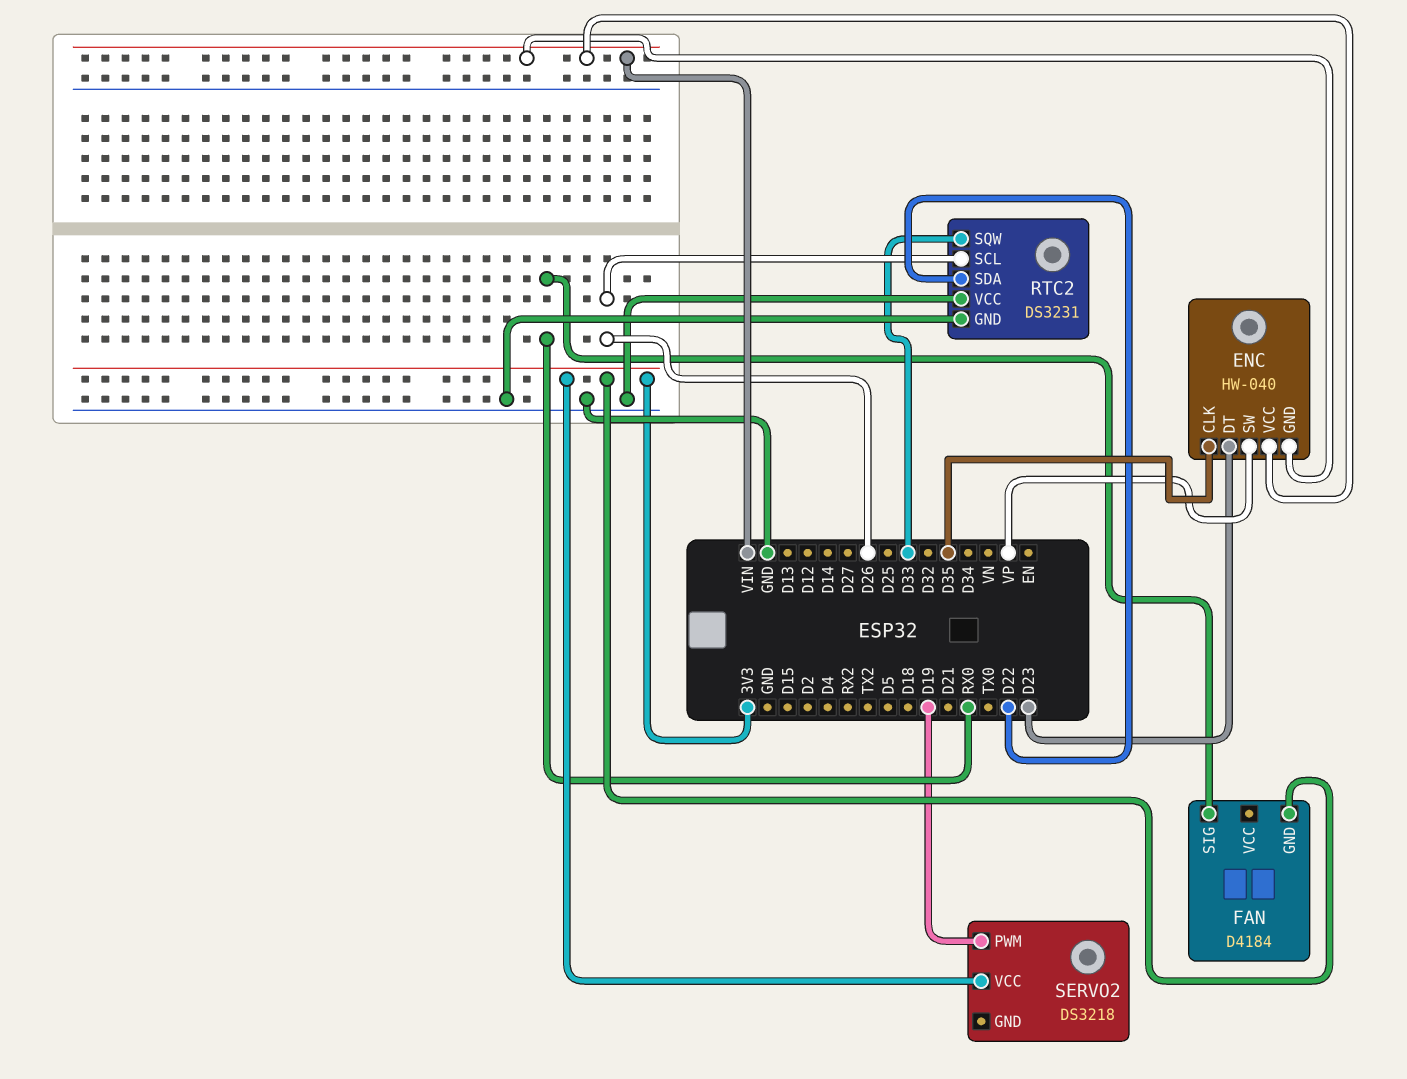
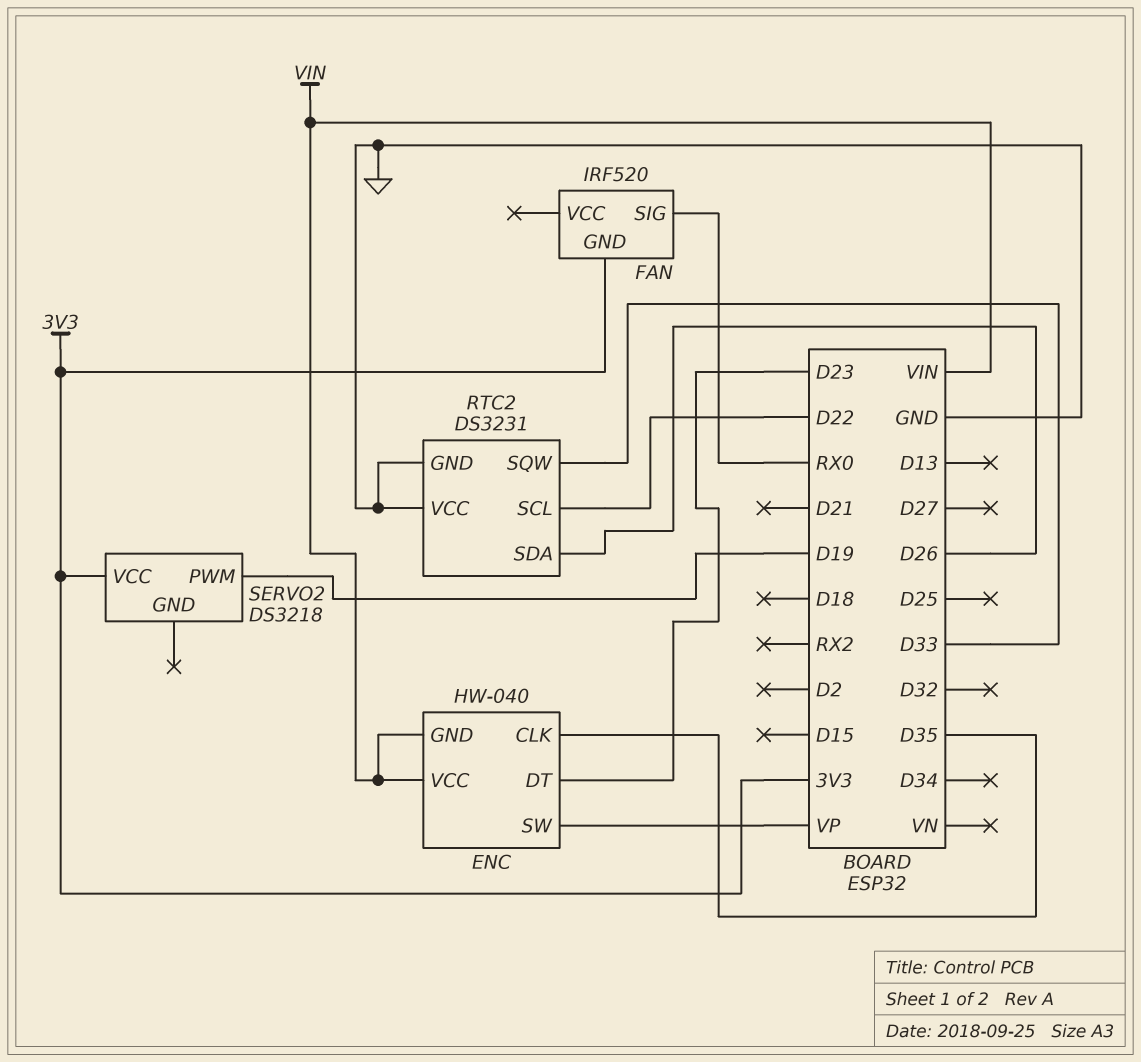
FAN: D4184 -> IRF520
RTC2 pin SCL: D26 -> D22
RTC2 pin SDA: D22 -> D26

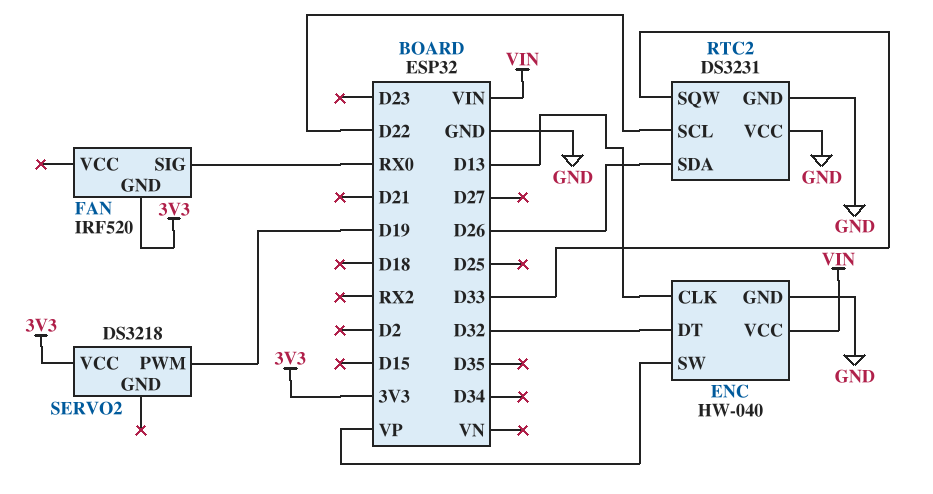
ENC pin CLK: D35 -> D13
ENC pin DT: D23 -> D32
ENC pin GND: VIN -> GND

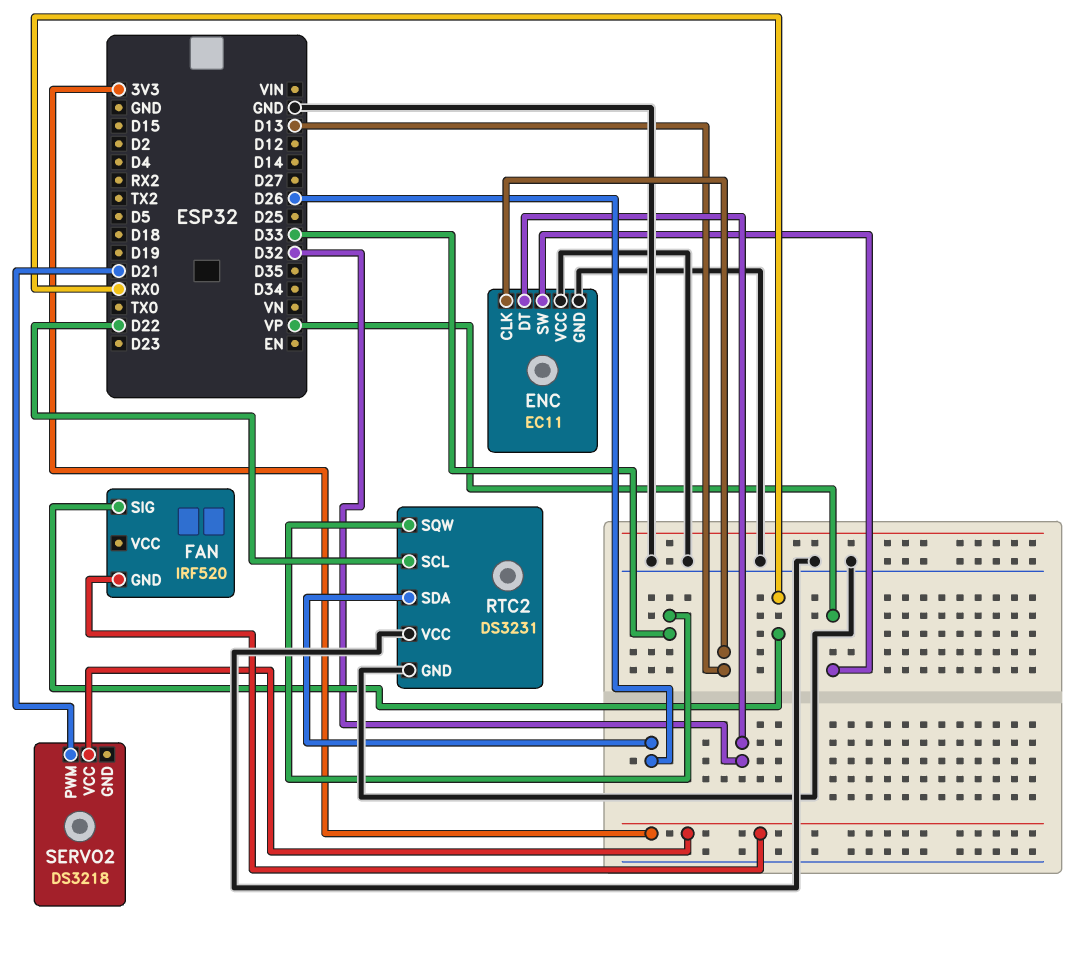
ENC: HW-040 -> EC11
ENC pin VCC: VIN -> GND
SERVO2 pin PWM: D19 -> D21

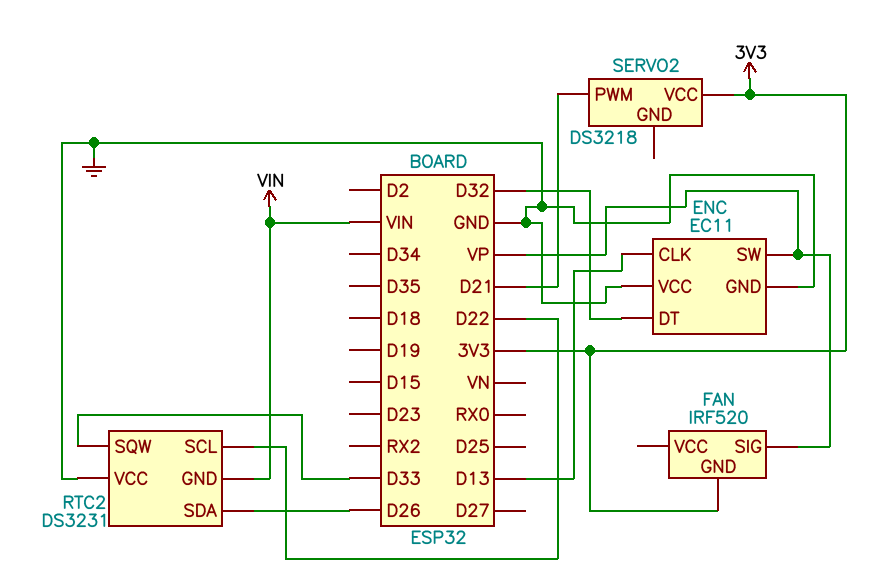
FAN pin SIG: RX0 -> VP
RTC2 pin GND: GND -> VIN

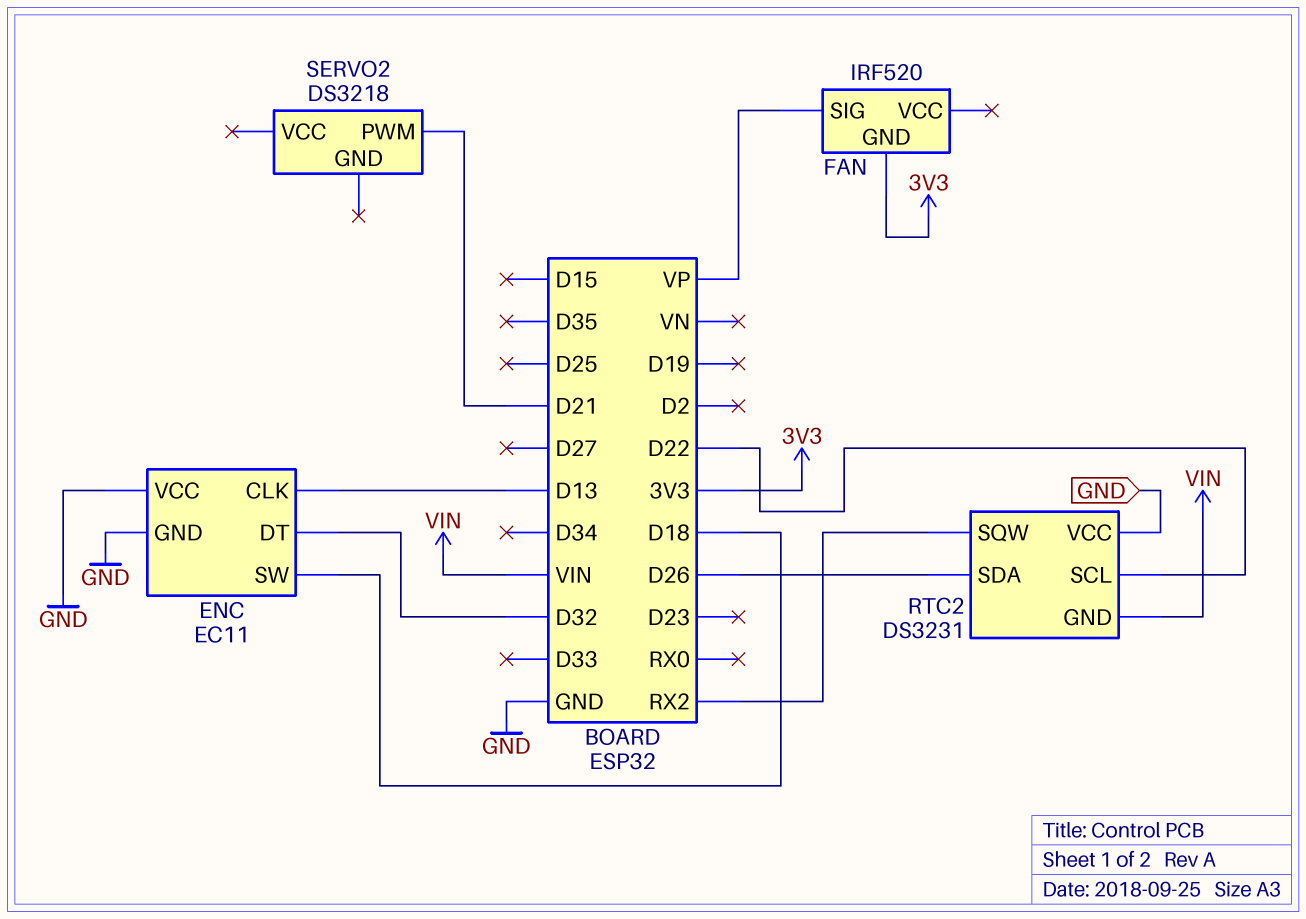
ENC pin SW: VP -> D18
RTC2 pin SQW: D33 -> RX2
SERVO2 pin VCC: 3V3 -> none

